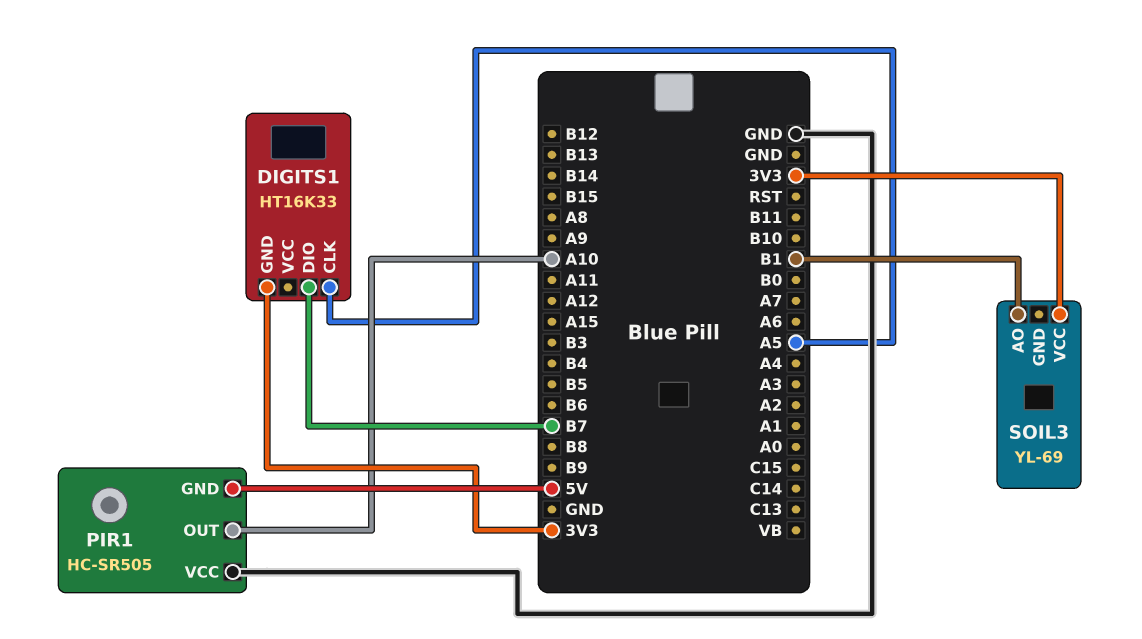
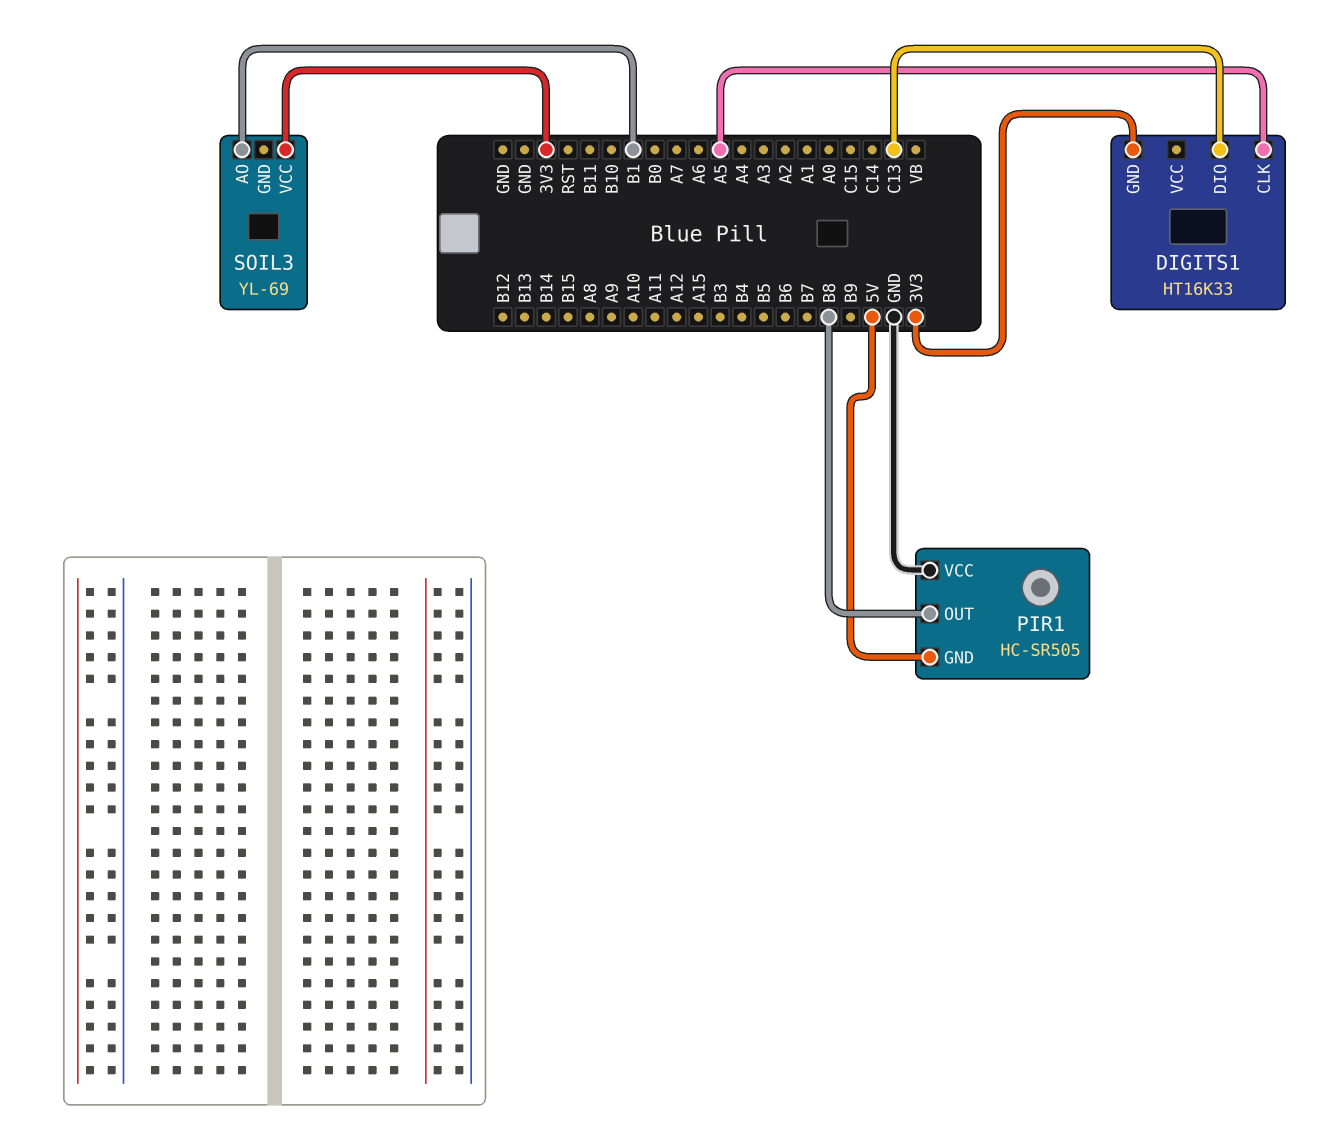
DIGITS1 pin DIO: B7 -> C13
PIR1 pin OUT: A10 -> B8

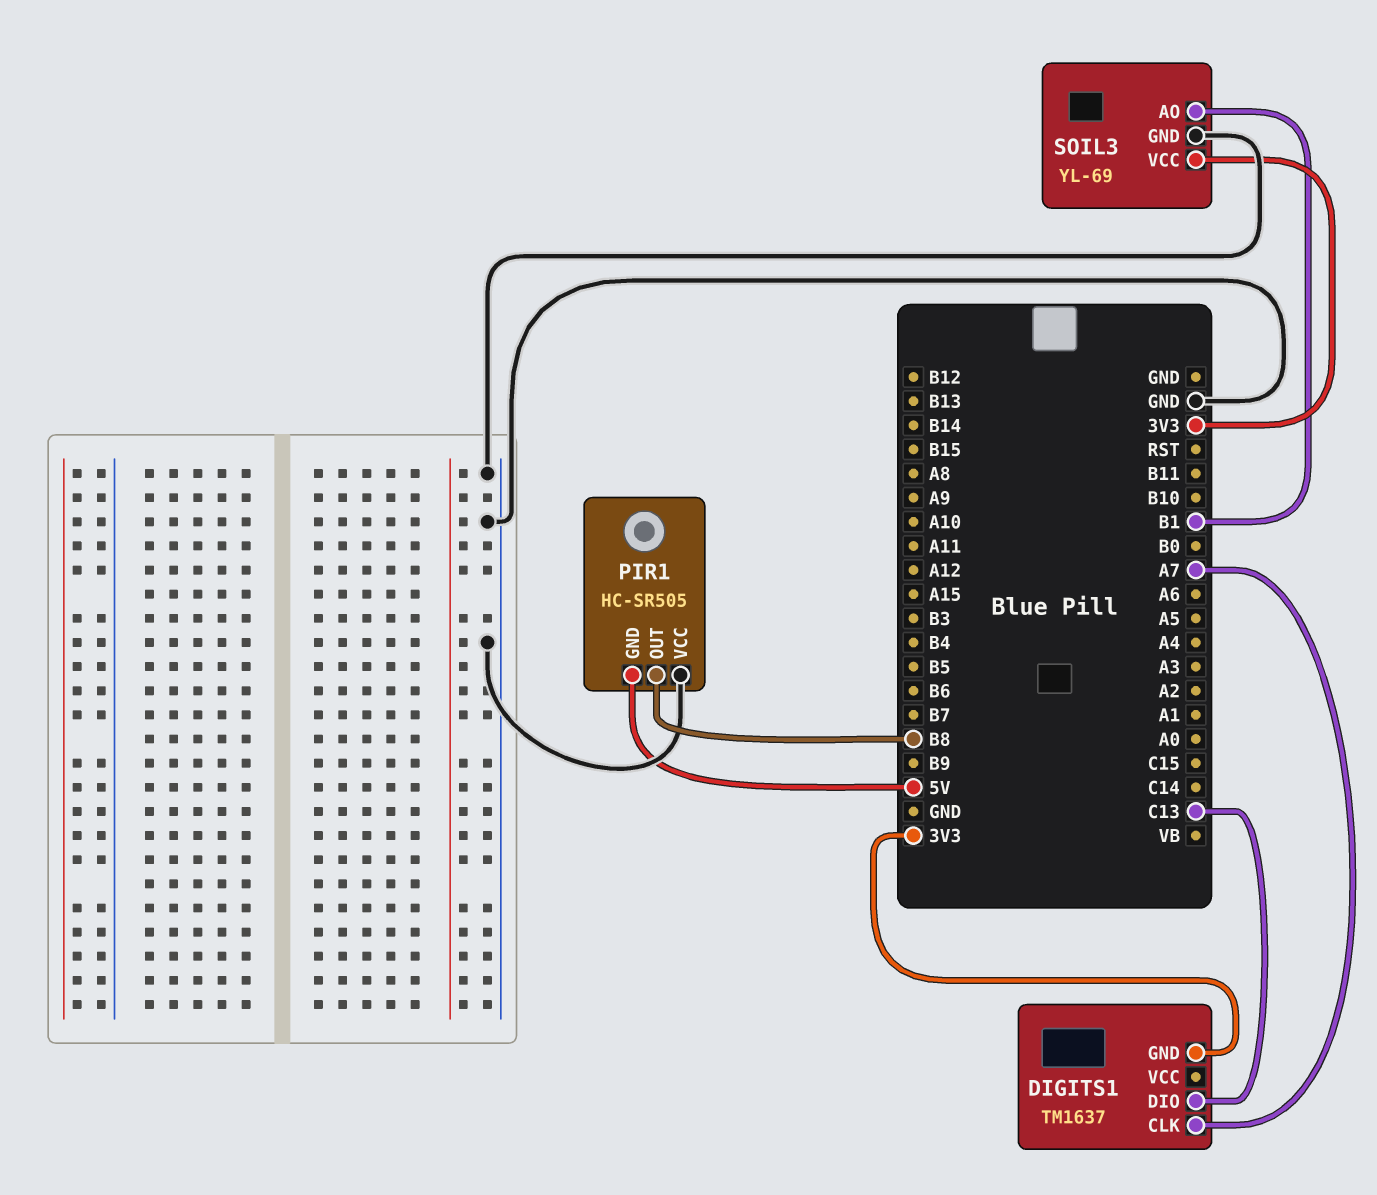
DIGITS1: HT16K33 -> TM1637
DIGITS1 pin CLK: A5 -> A7
SOIL3 pin GND: none -> GND

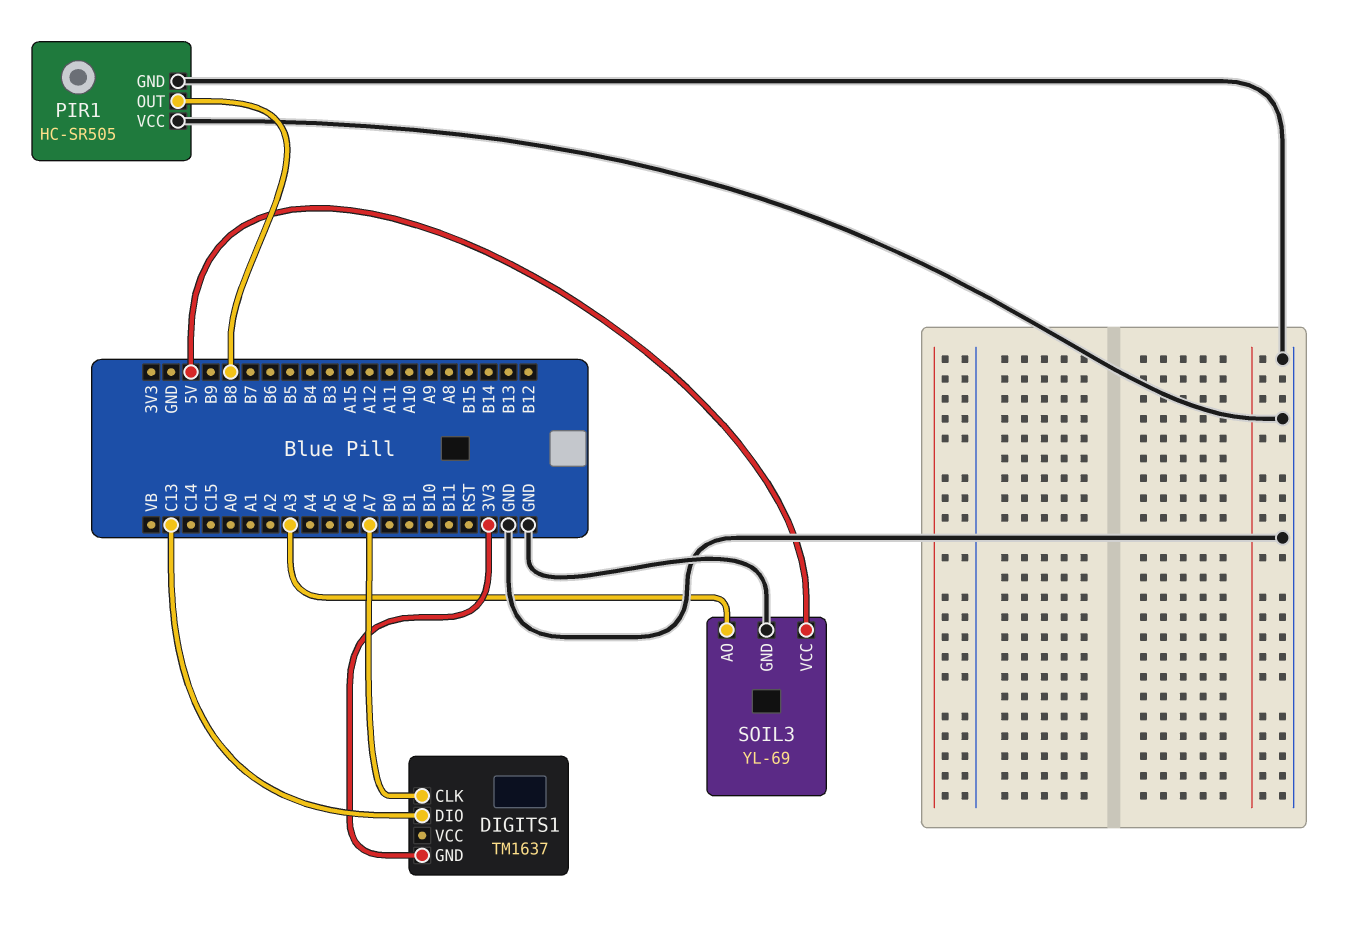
PIR1 pin GND: 5V -> GND
SOIL3 pin AO: B1 -> A3
SOIL3 pin VCC: 3V3 -> 5V

